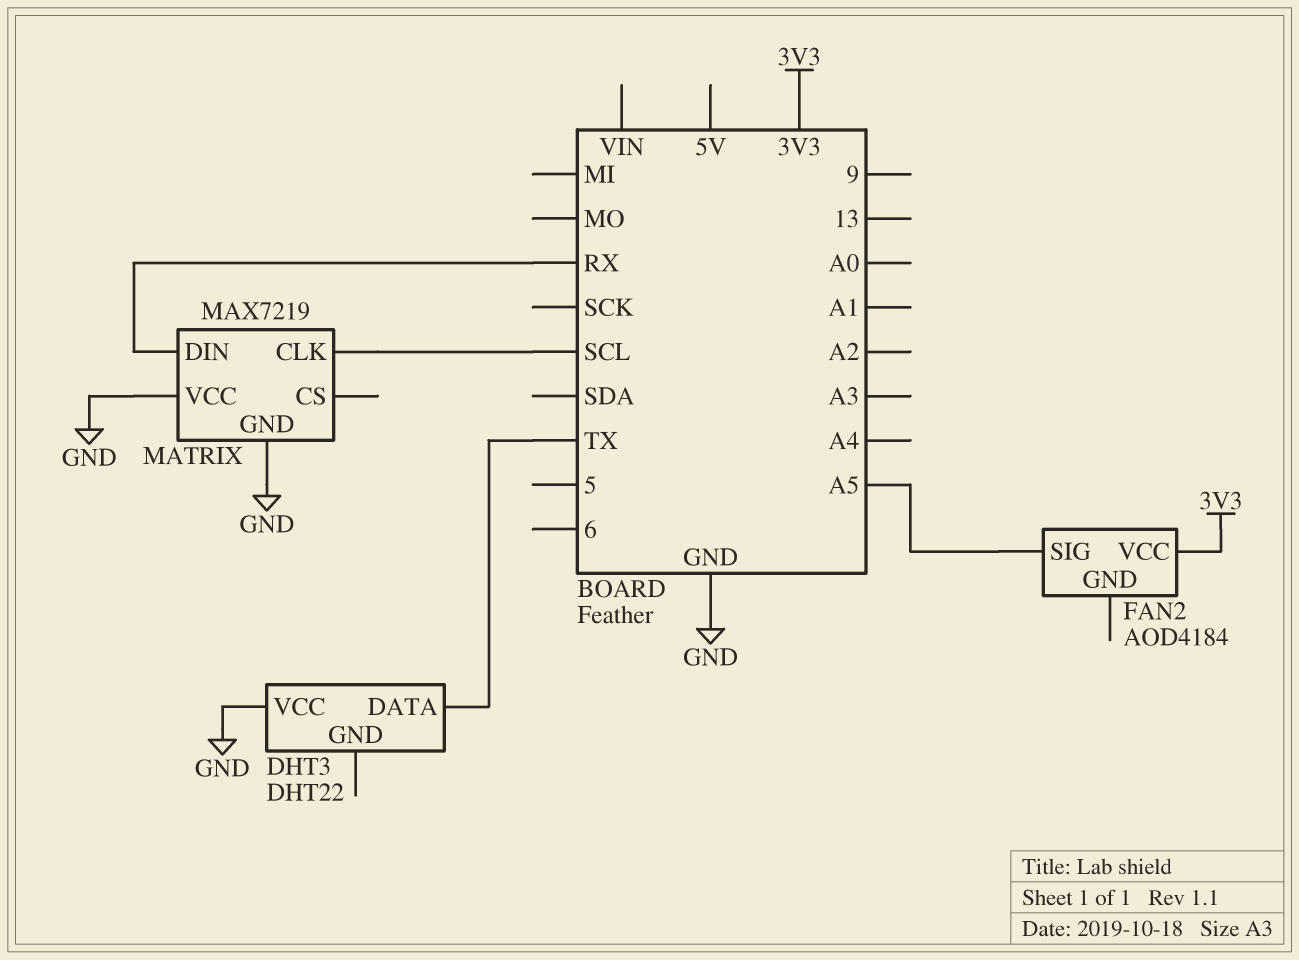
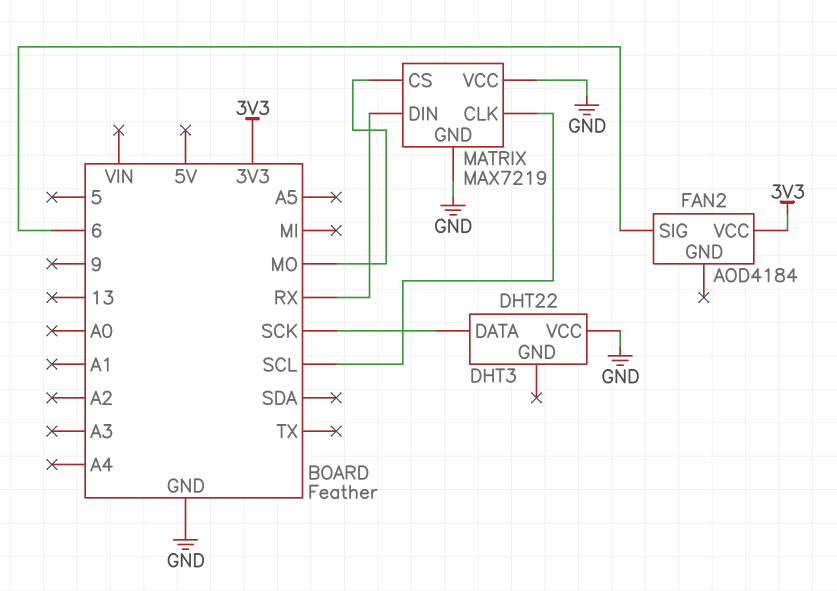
DHT3 pin DATA: TX -> SCK
FAN2 pin SIG: A5 -> 6
MATRIX pin CS: none -> MO

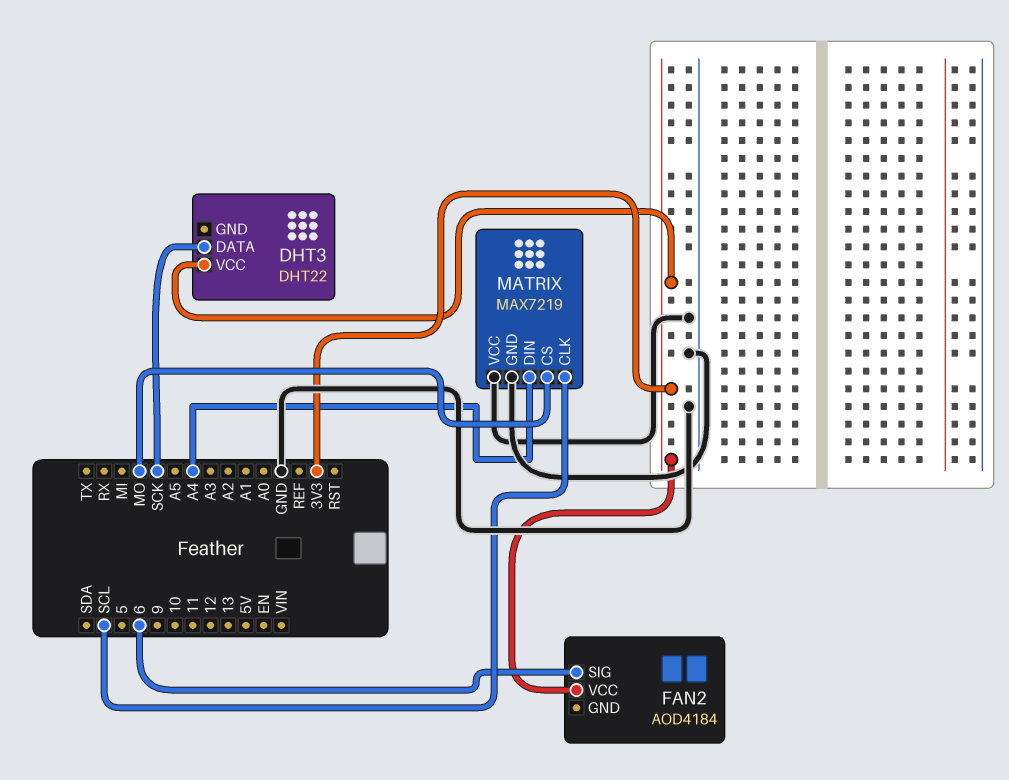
DHT3 pin VCC: GND -> 3V3
MATRIX pin DIN: RX -> A4

